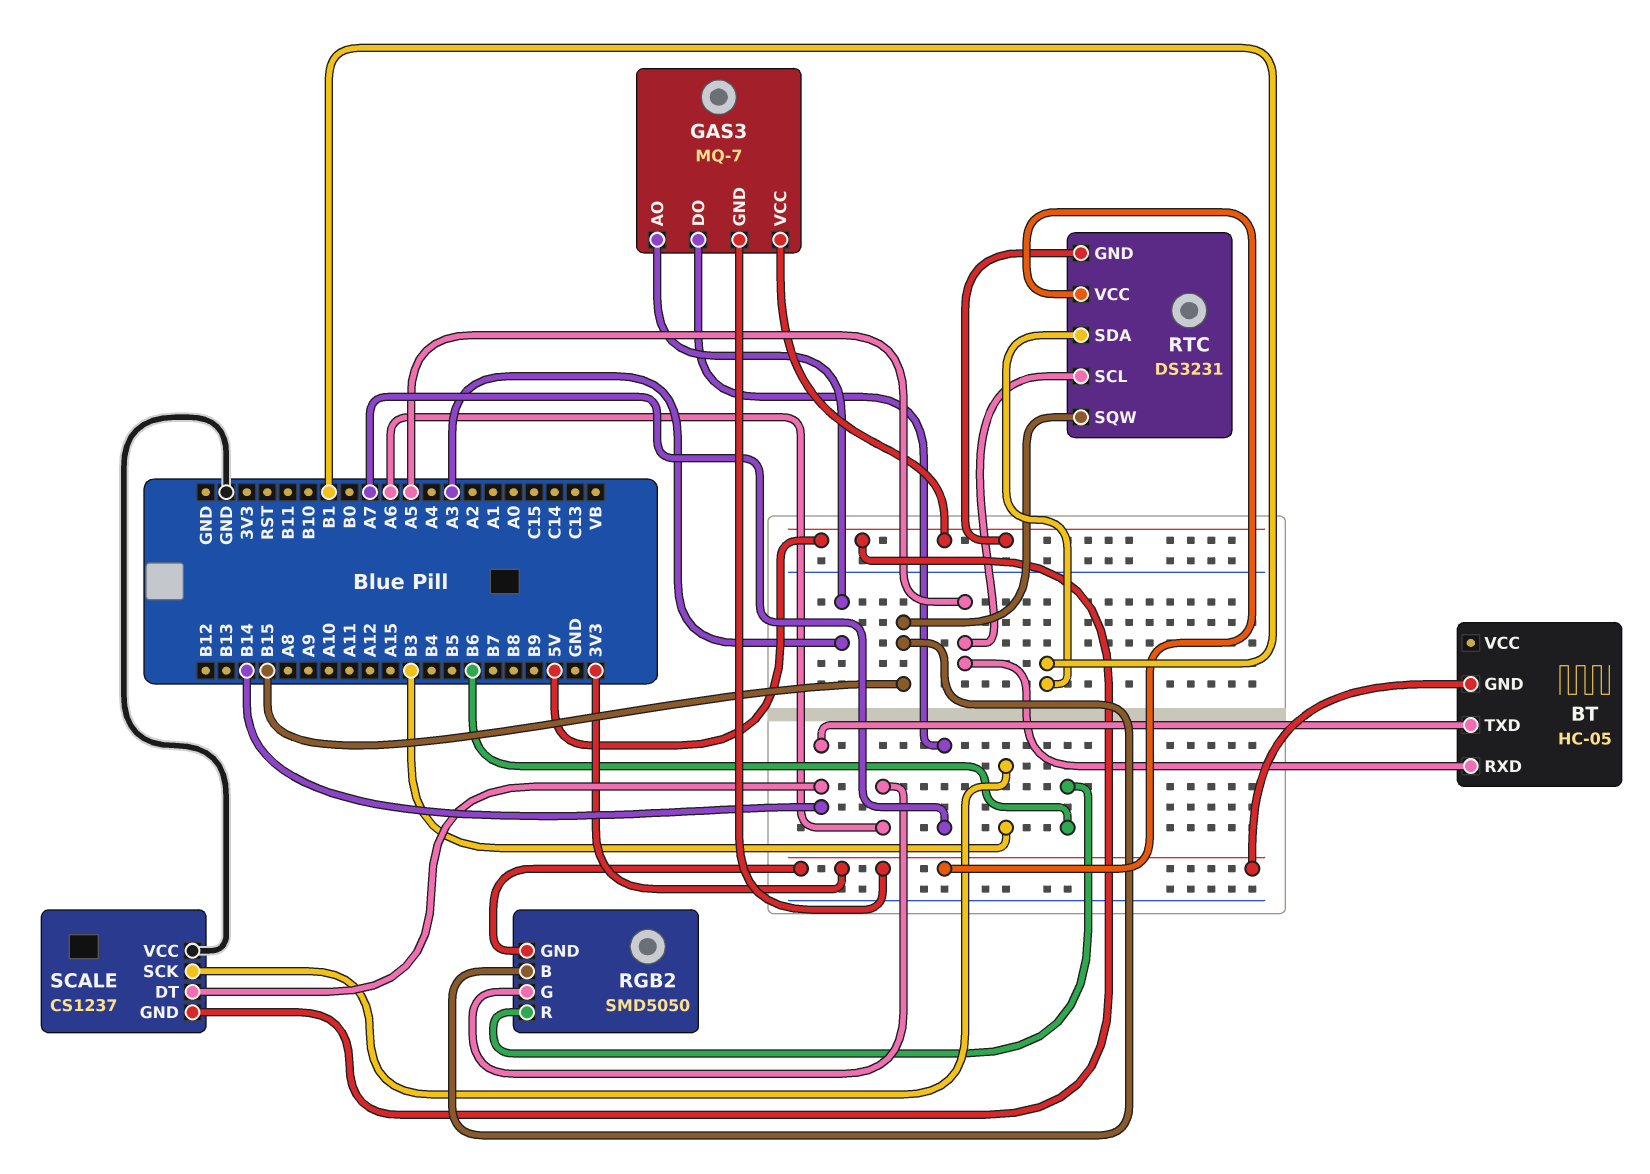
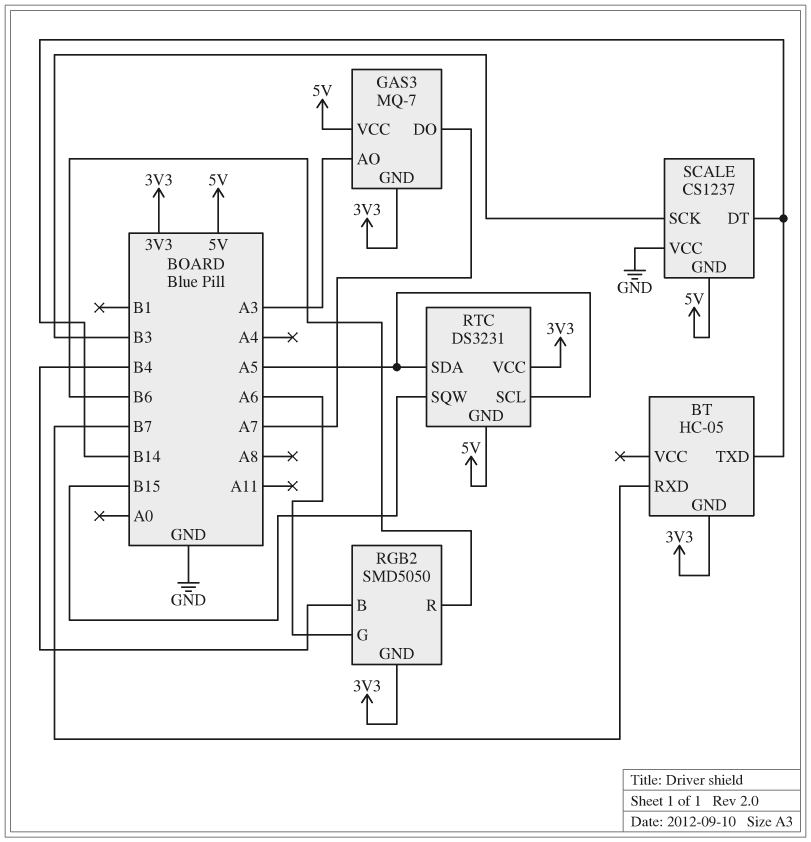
BT pin RXD: A5 -> B7
RGB2 pin B: B15 -> B4
RTC pin SDA: B1 -> A5

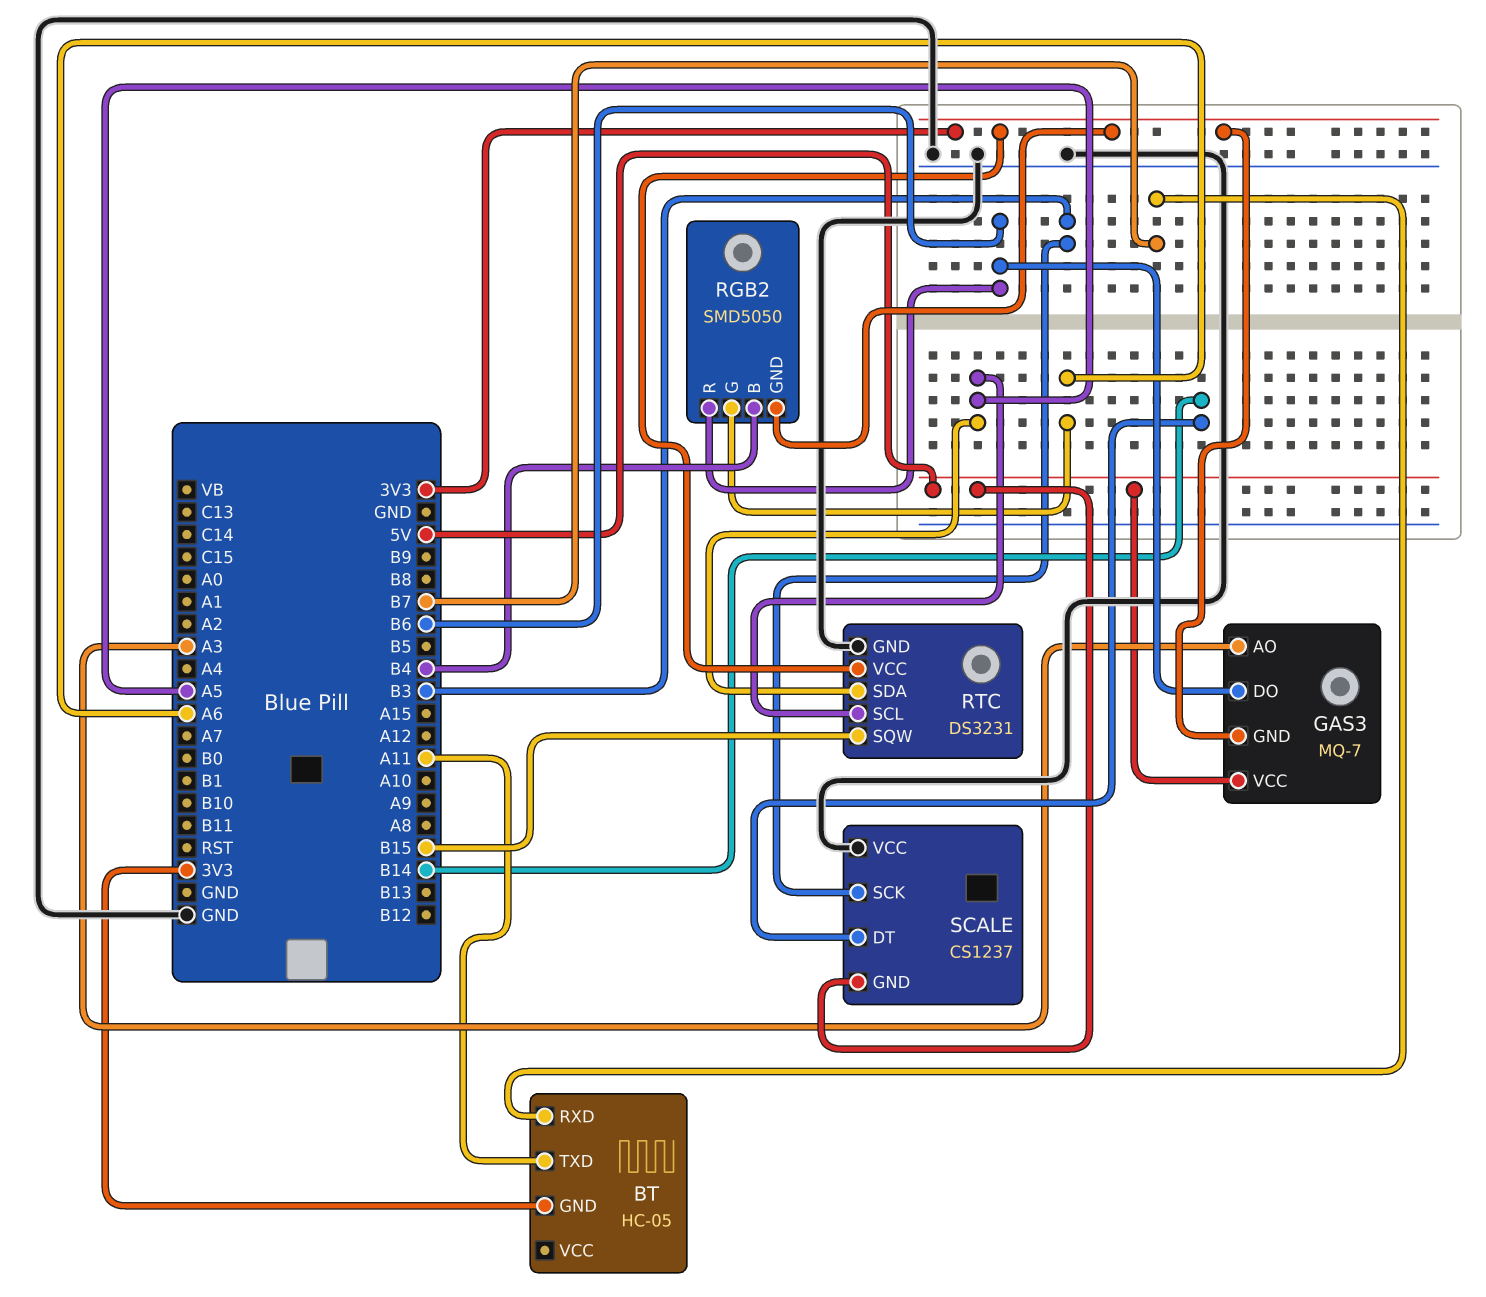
BT pin TXD: B14 -> A11
GAS3 pin DO: A7 -> B6
RTC pin GND: 5V -> GND

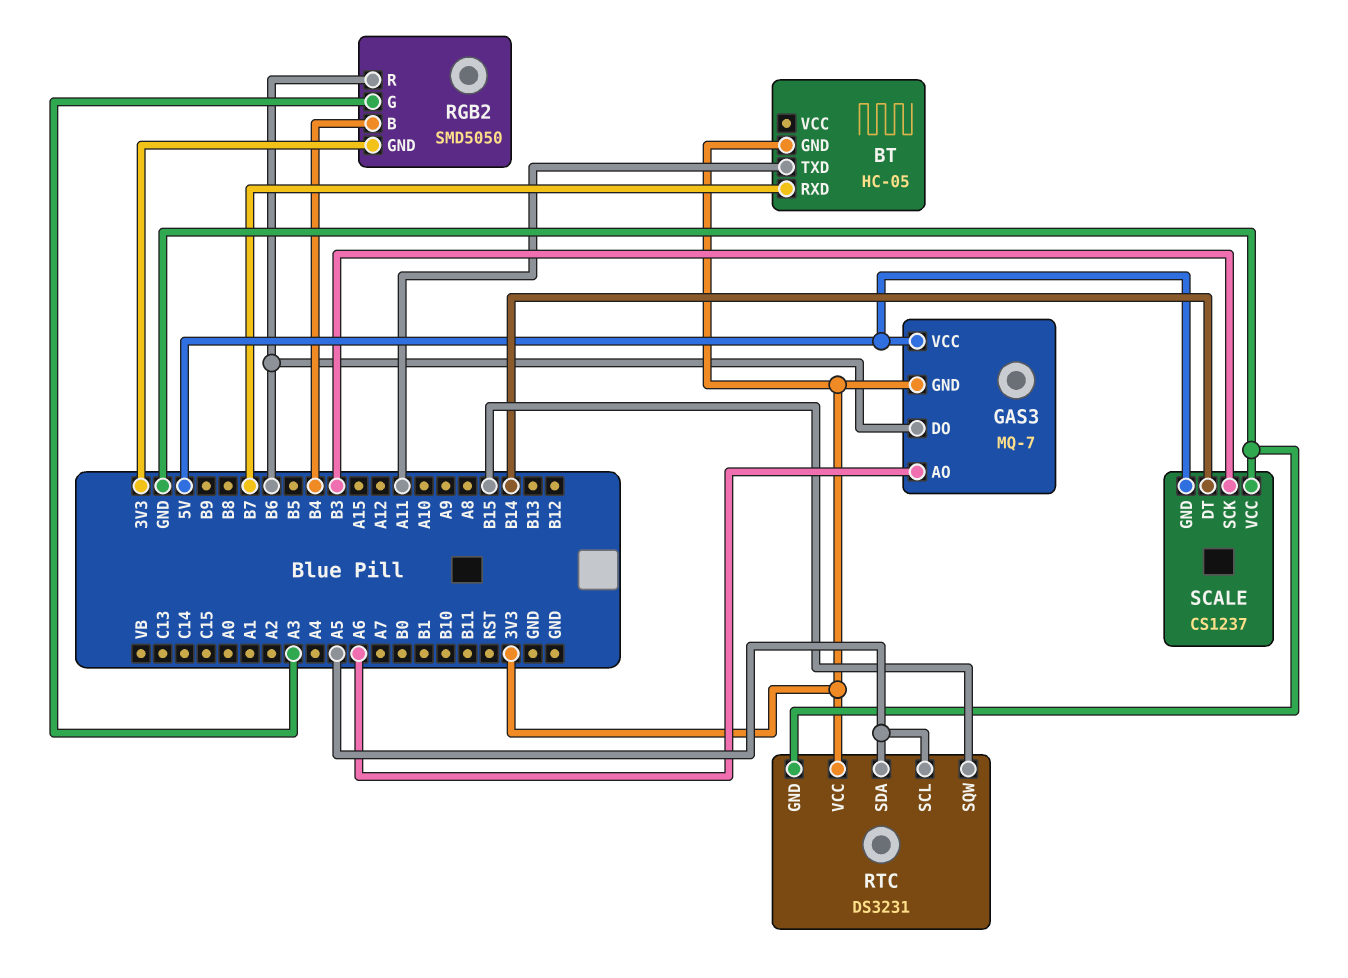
GAS3 pin AO: A3 -> A6
RGB2 pin G: A6 -> A3

